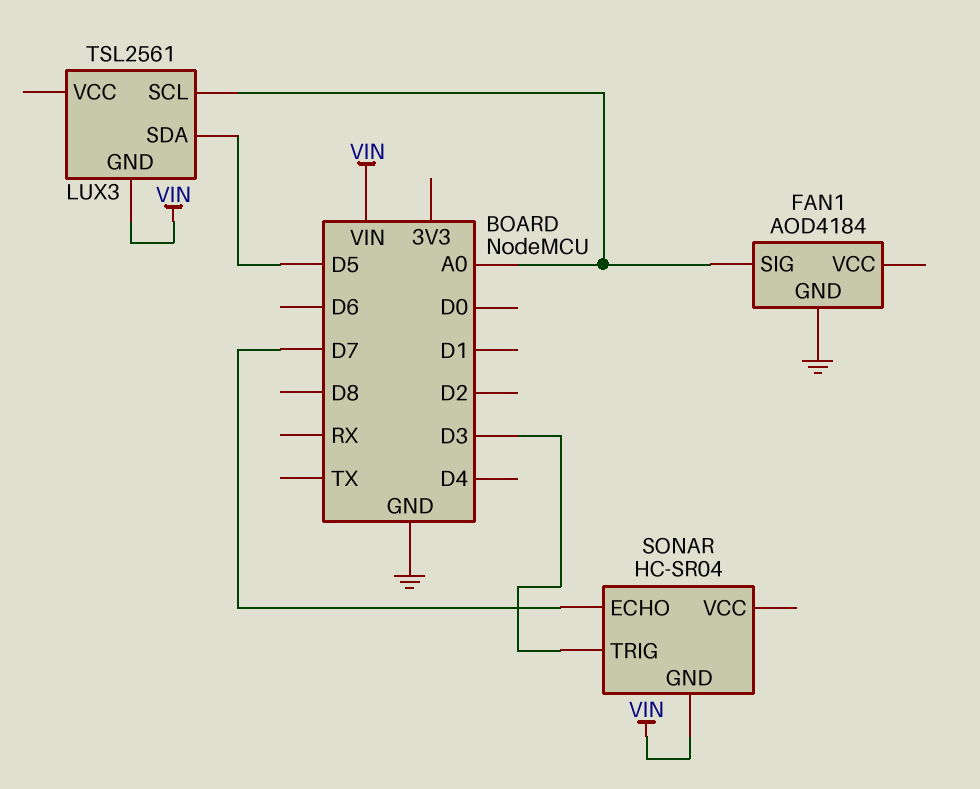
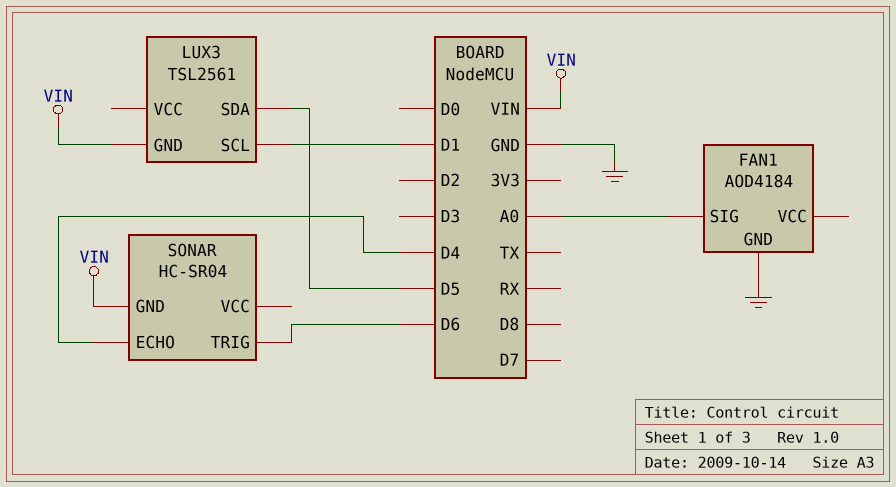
LUX3 pin SCL: A0 -> D1
SONAR pin ECHO: D7 -> D4
SONAR pin TRIG: D3 -> D6

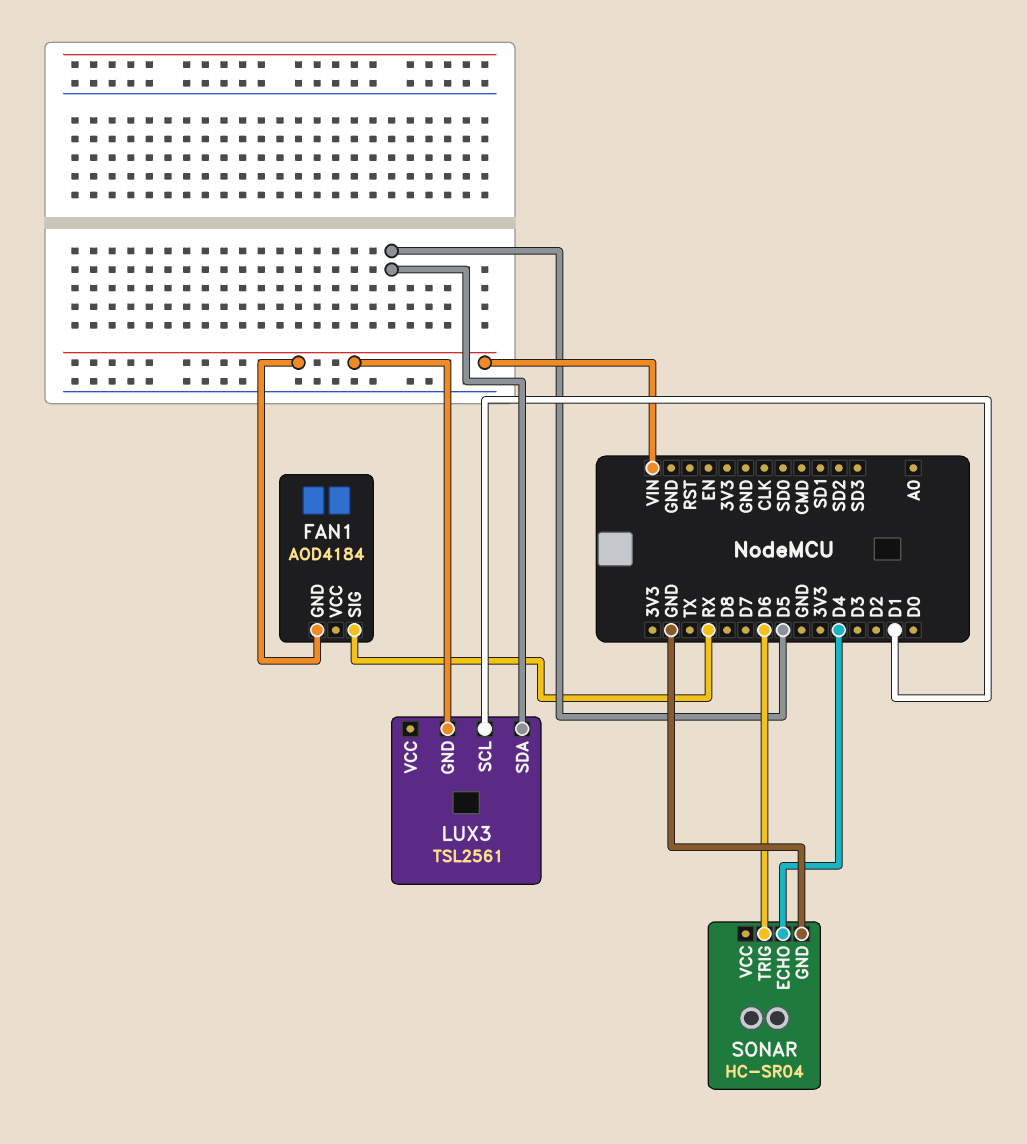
FAN1 pin GND: GND -> VIN
FAN1 pin SIG: A0 -> RX
SONAR pin GND: VIN -> GND

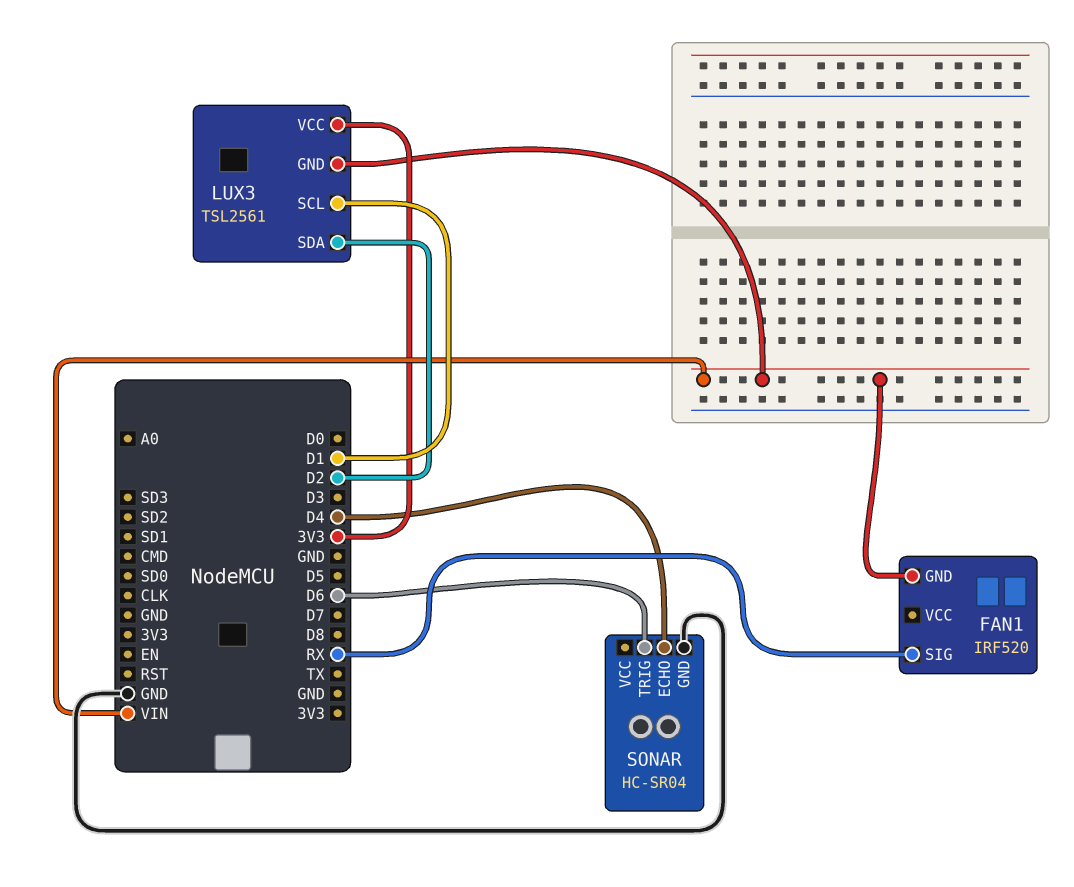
FAN1: AOD4184 -> IRF520
LUX3 pin SDA: D5 -> D2
LUX3 pin VCC: none -> 3V3

